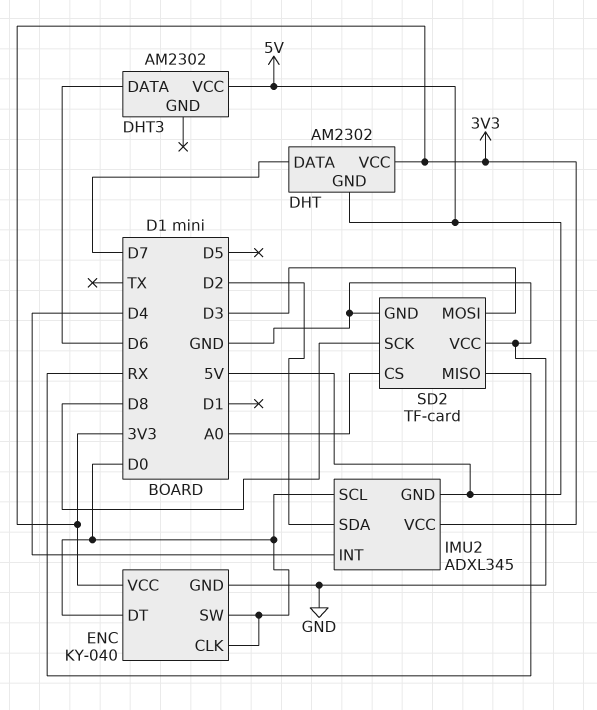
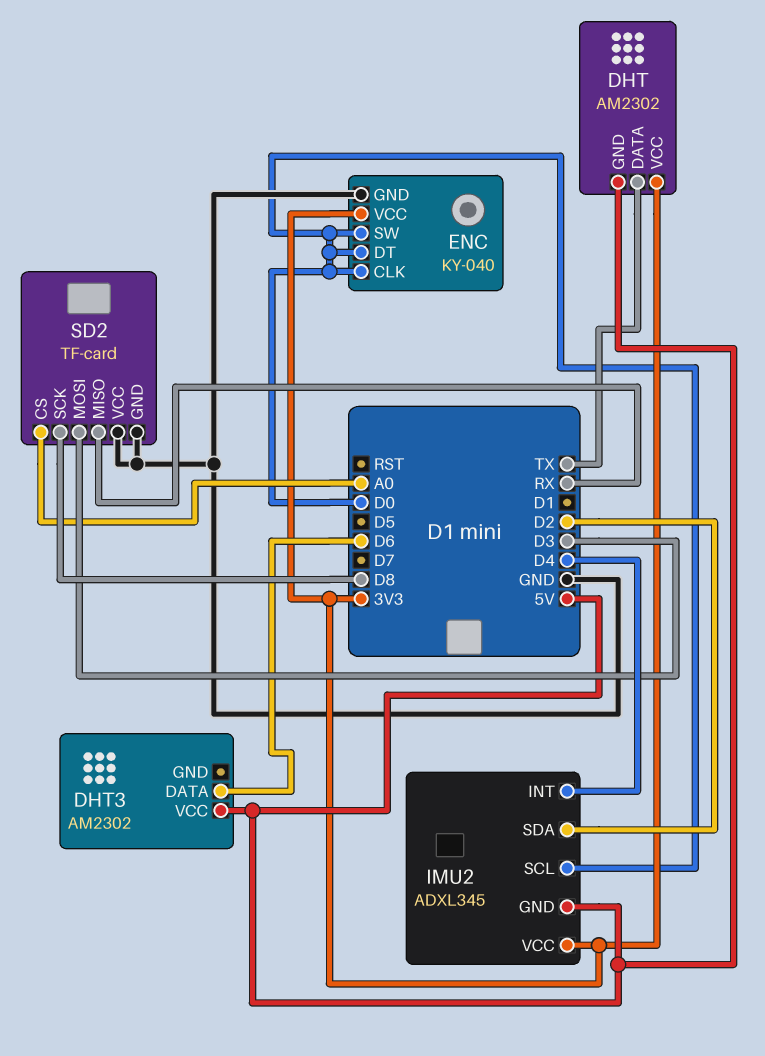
DHT pin DATA: D7 -> TX

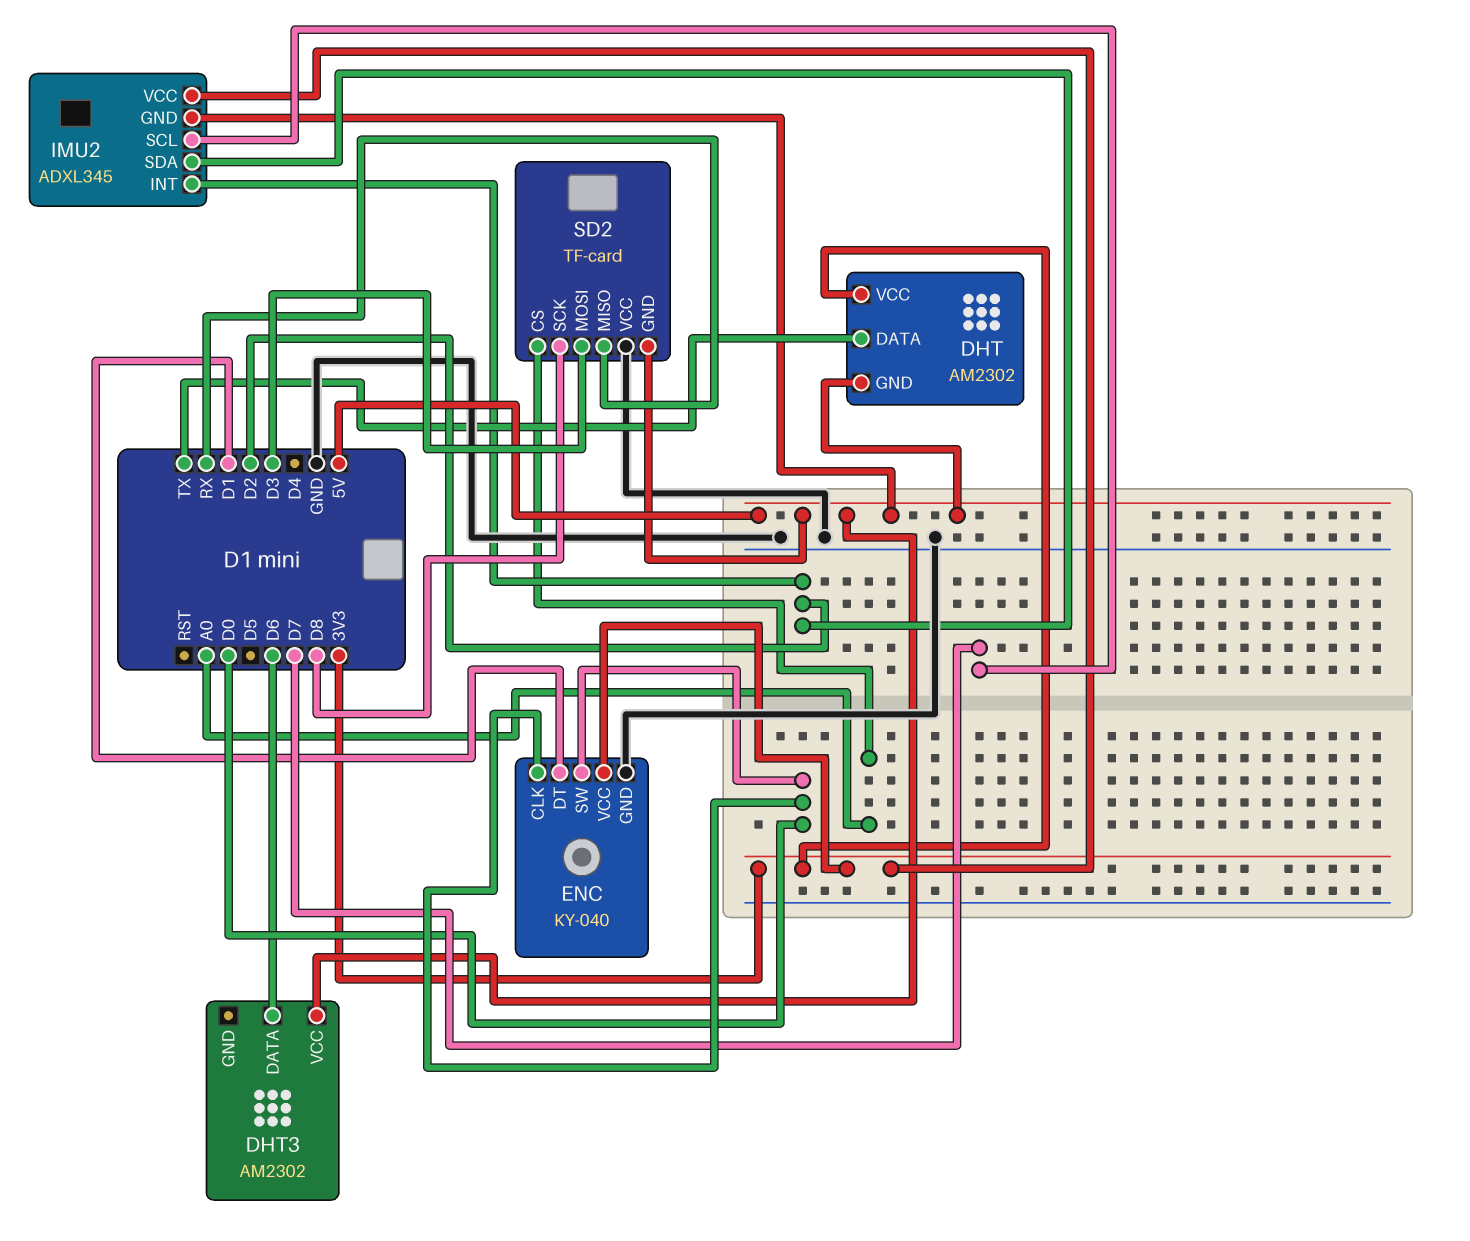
ENC pin DT: D0 -> D1
IMU2 pin INT: D4 -> D2
IMU2 pin SCL: D0 -> D7
SD2 pin GND: GND -> 5V

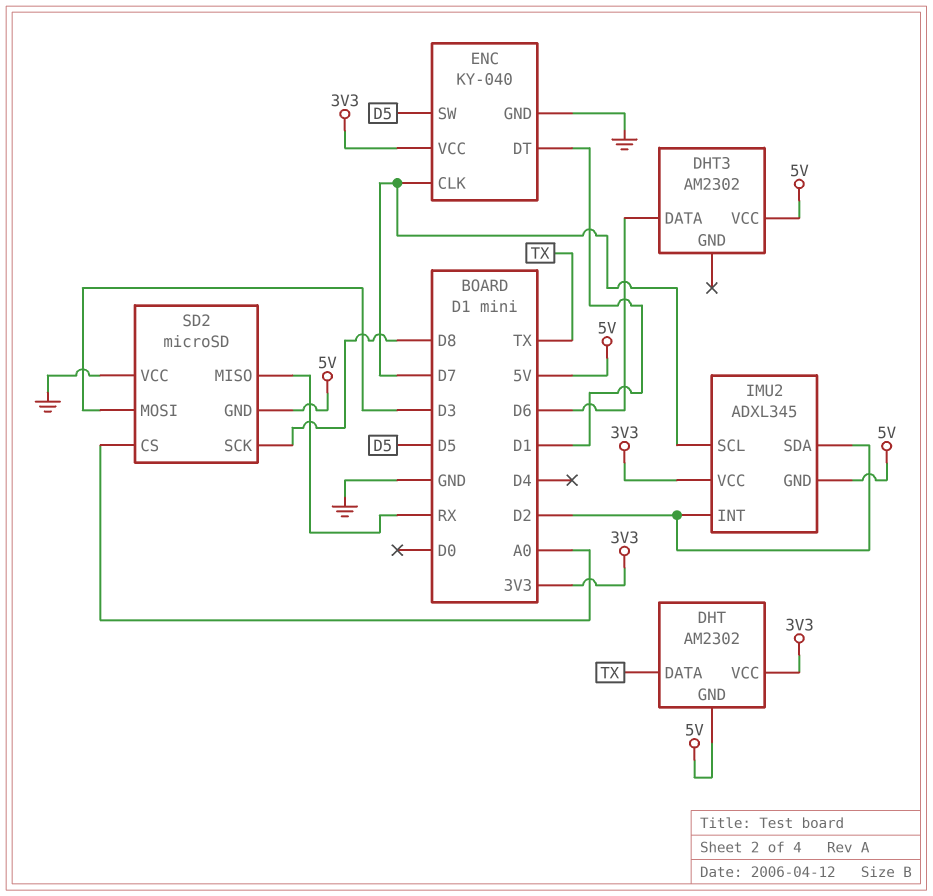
ENC pin CLK: D0 -> D7
ENC pin SW: D0 -> D5
SD2: TF-card -> microSD

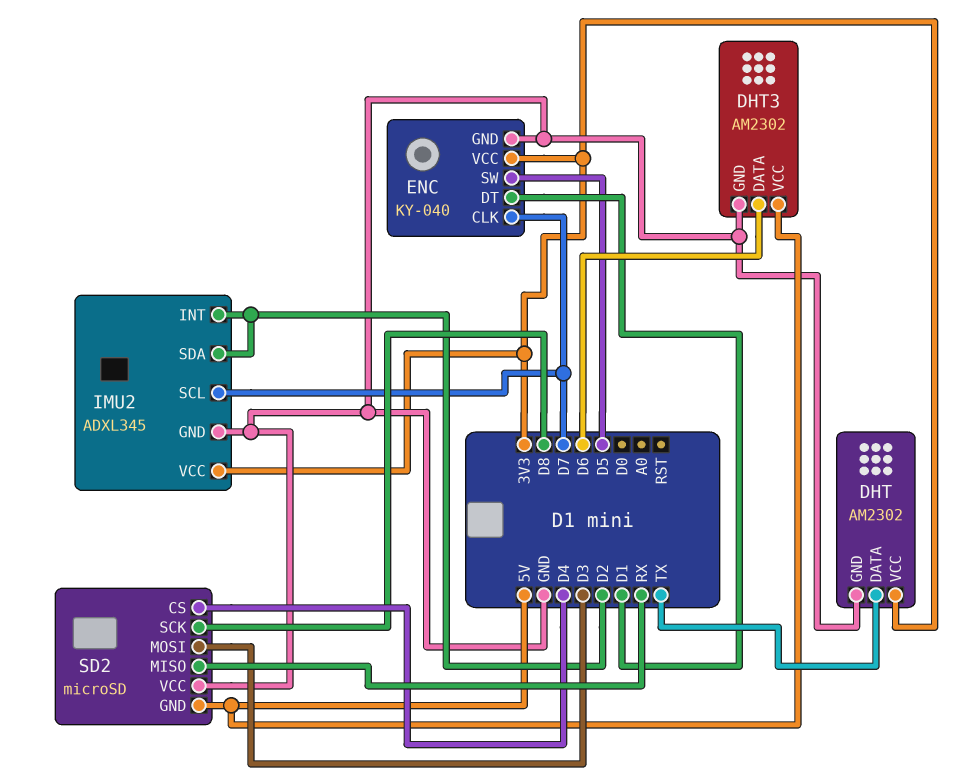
DHT pin GND: 5V -> GND
DHT3 pin GND: none -> GND
IMU2 pin GND: 5V -> GND
SD2 pin CS: A0 -> D4

